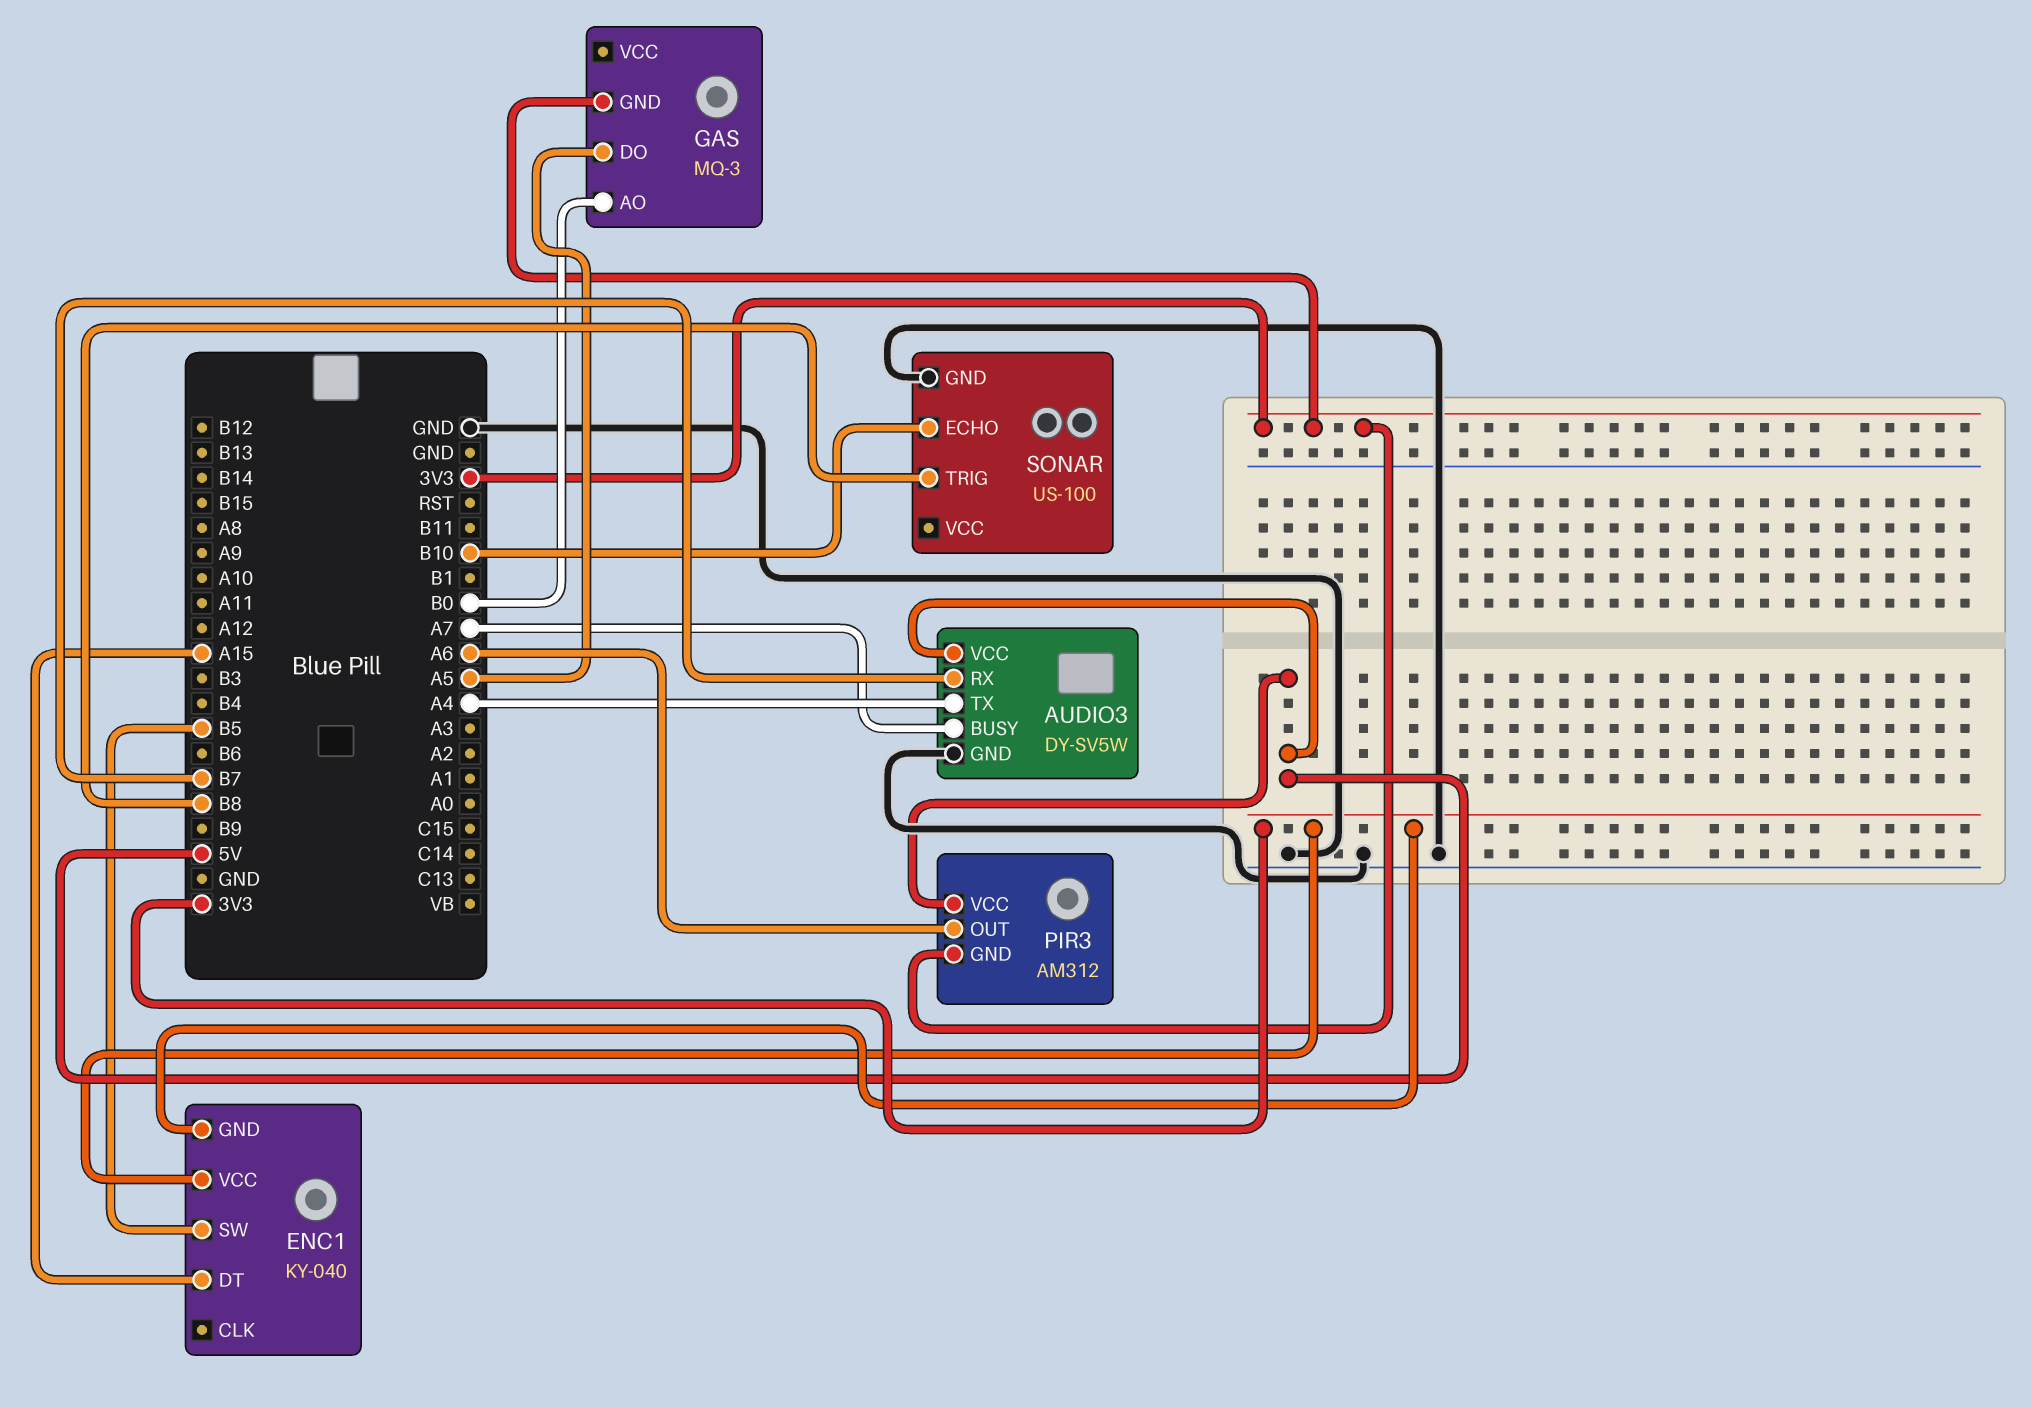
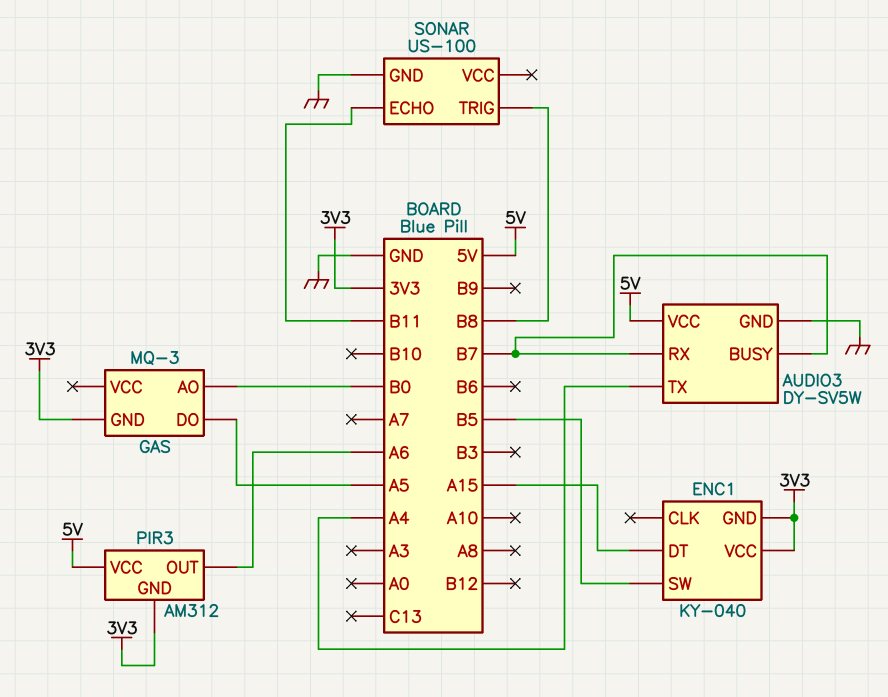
AUDIO3 pin BUSY: A7 -> B7
SONAR pin ECHO: B10 -> B11

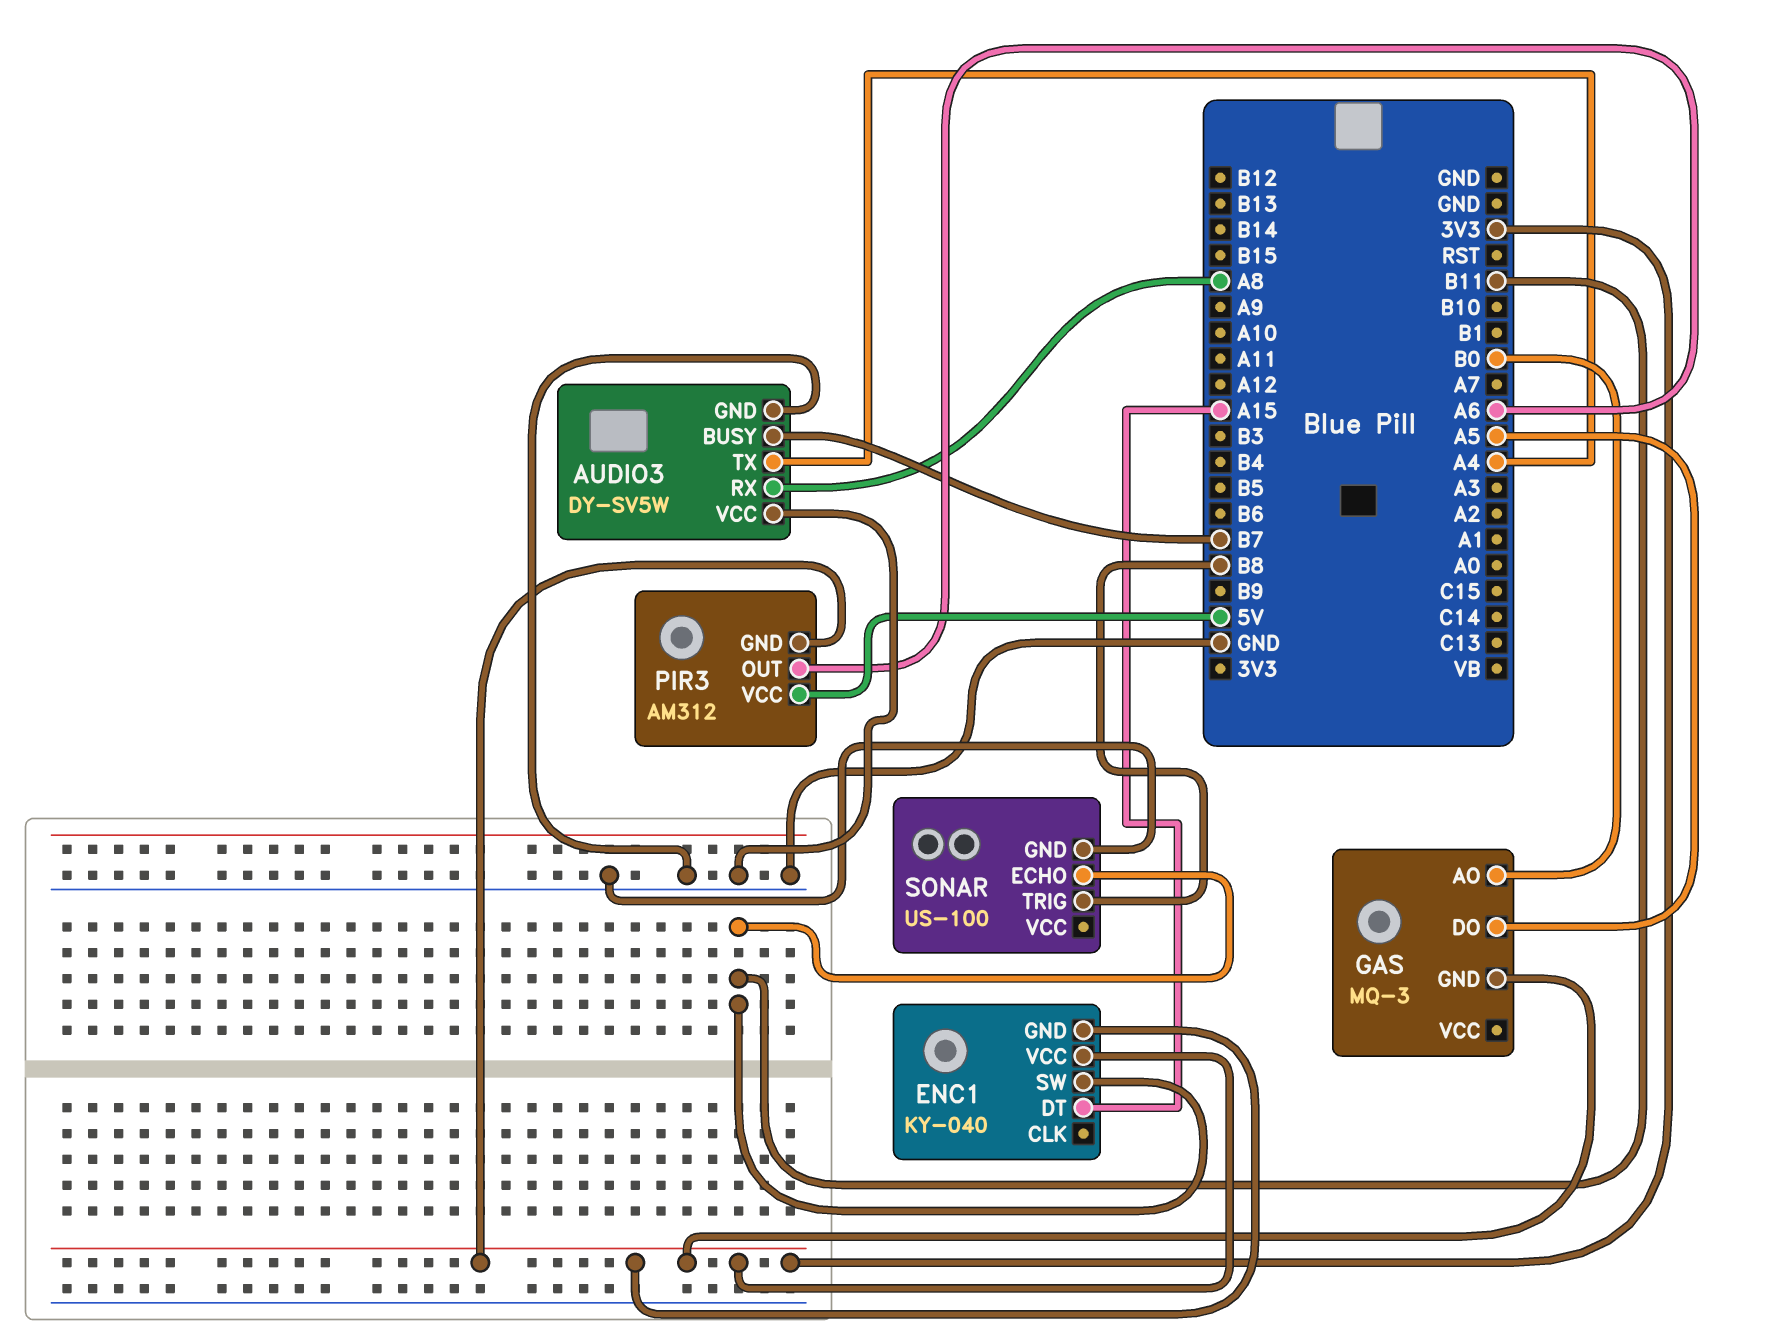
AUDIO3 pin RX: B7 -> A8
AUDIO3 pin VCC: 5V -> GND
ENC1 pin SW: B5 -> B11

